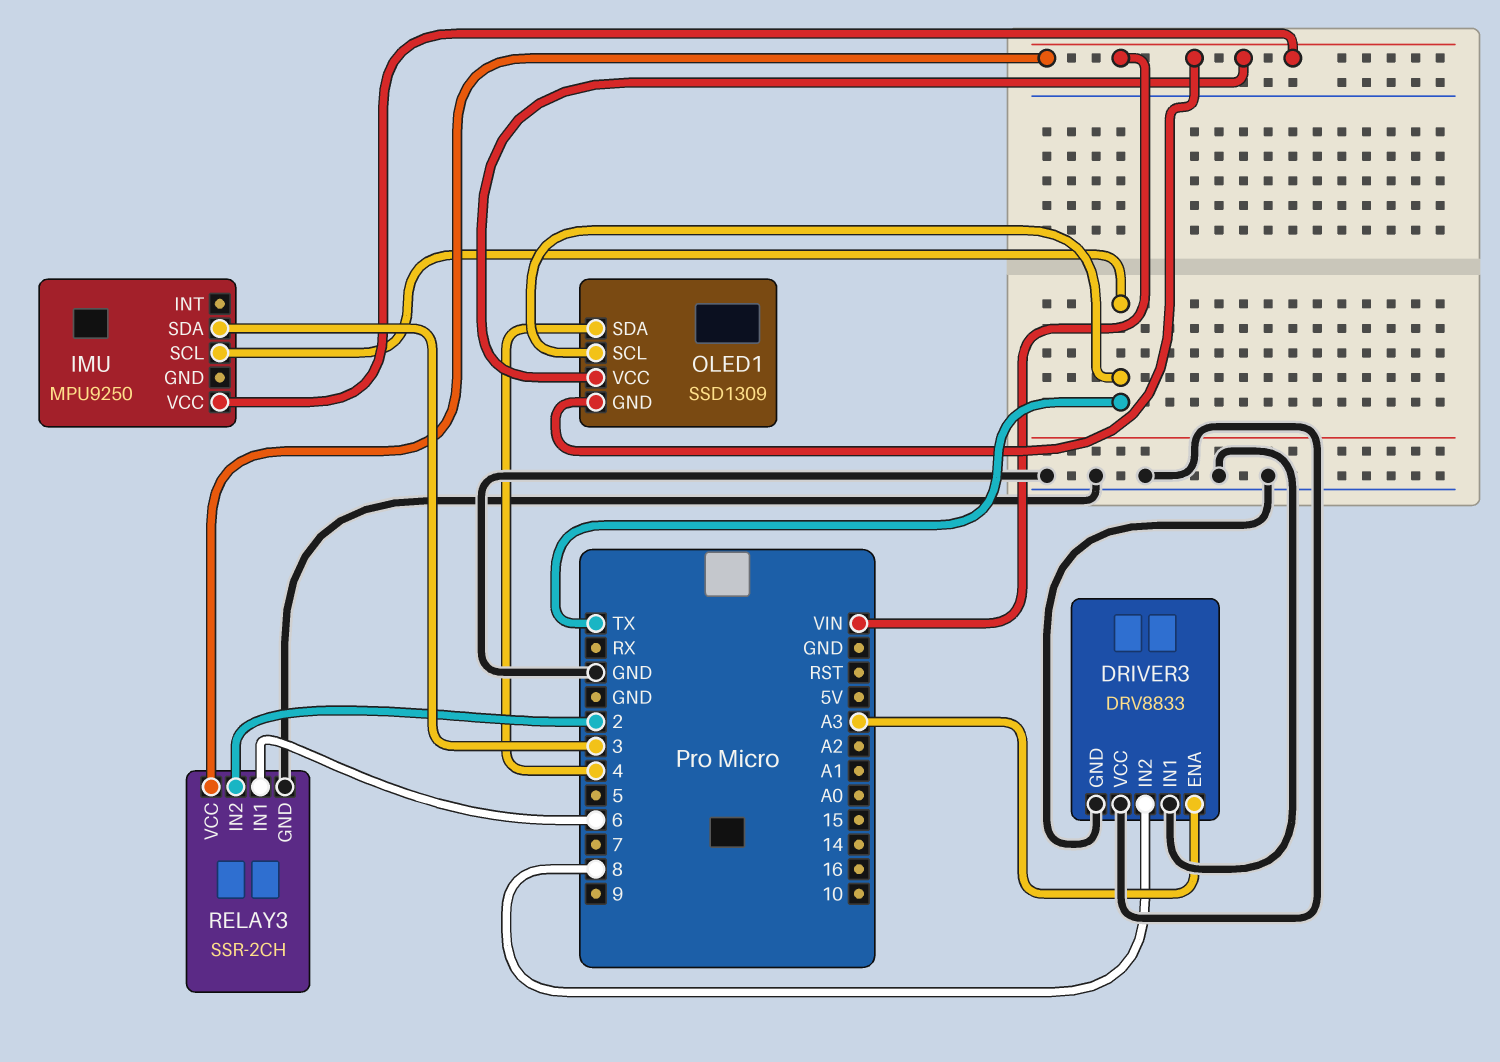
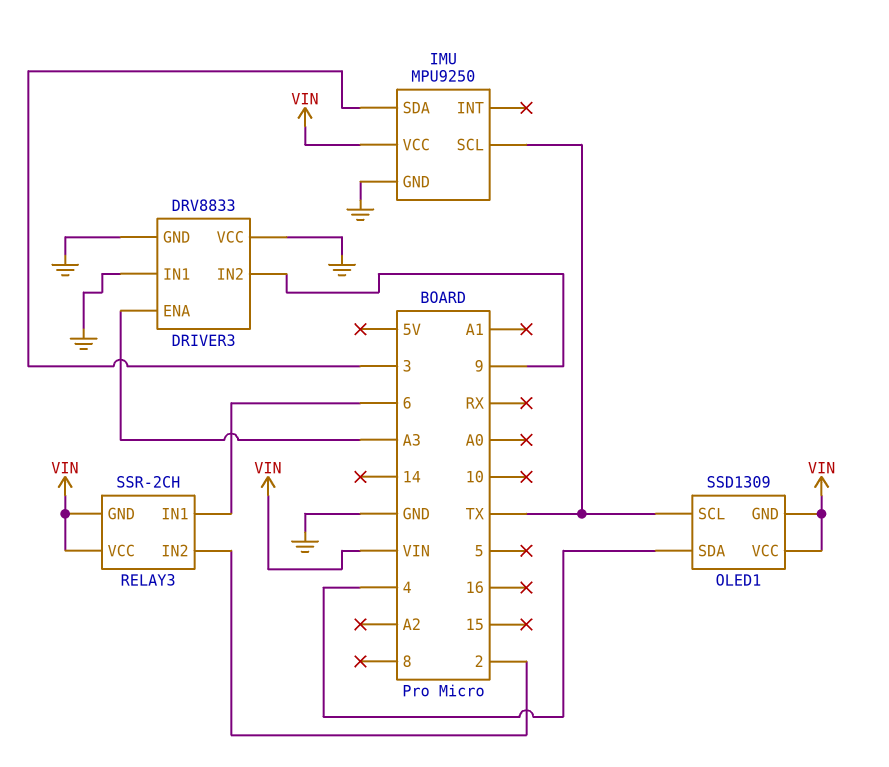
DRIVER3 pin IN2: 8 -> 9
IMU pin GND: none -> GND
RELAY3 pin GND: GND -> VIN

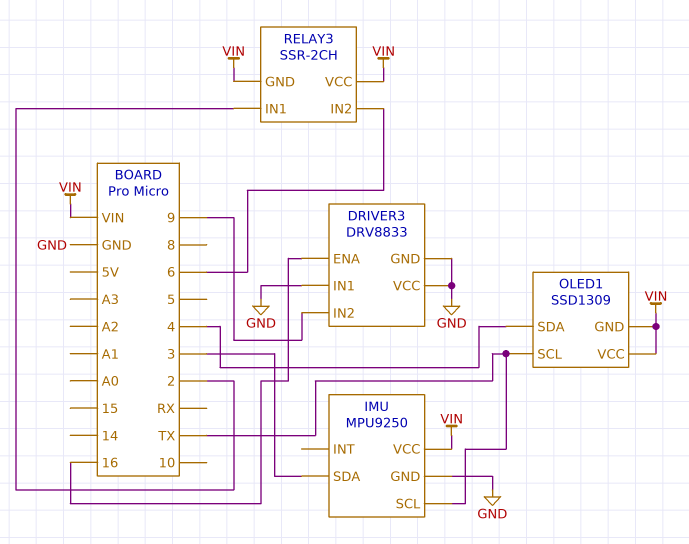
DRIVER3 pin ENA: A3 -> 16
RELAY3 pin IN1: 6 -> 2
RELAY3 pin IN2: 2 -> 6

